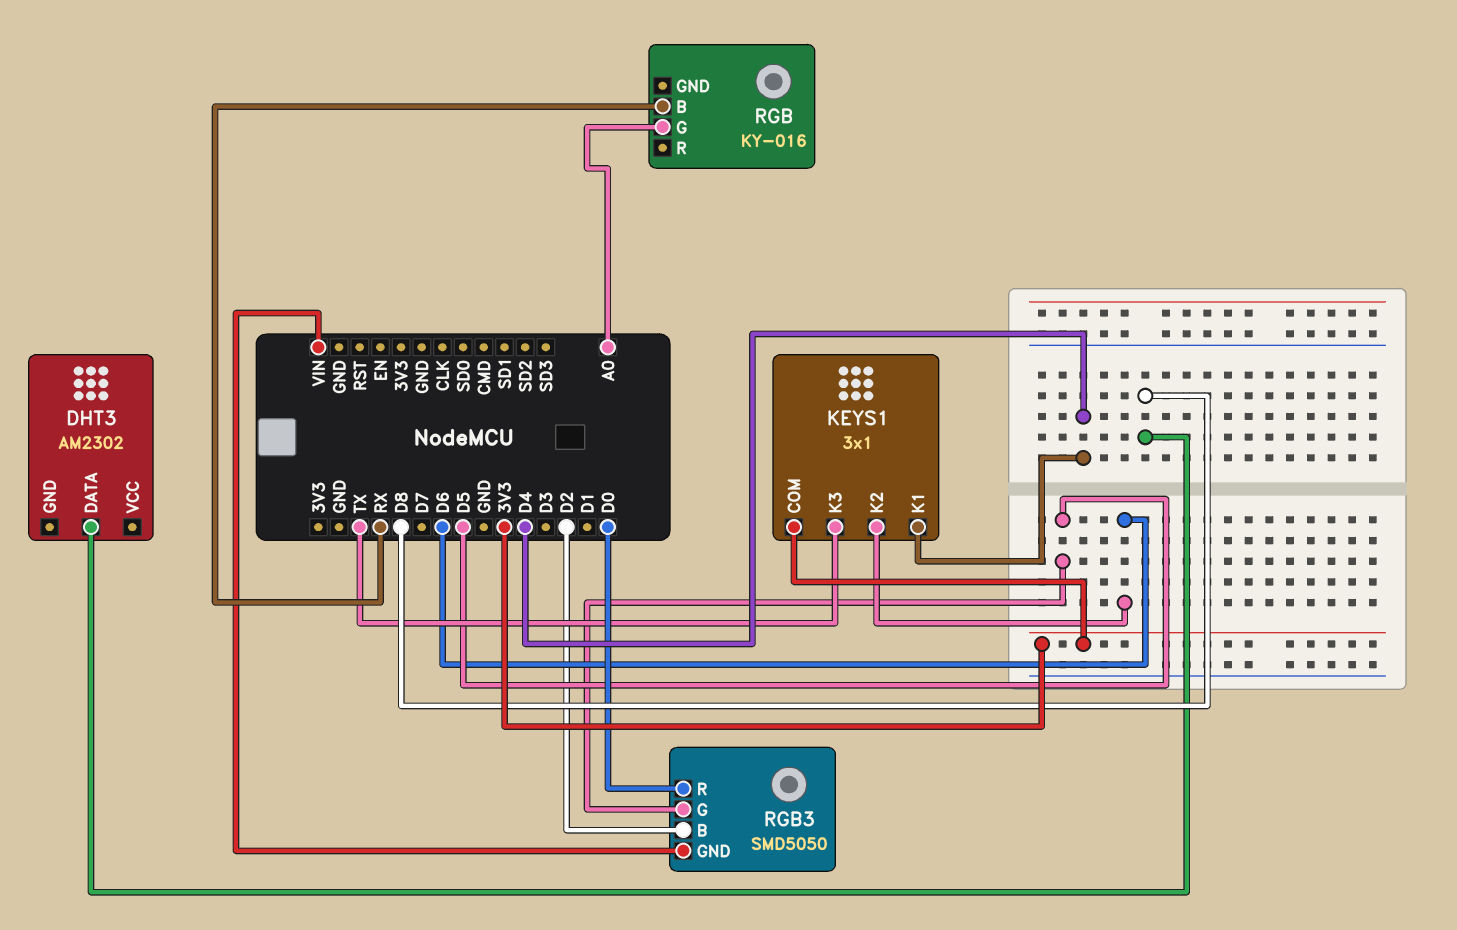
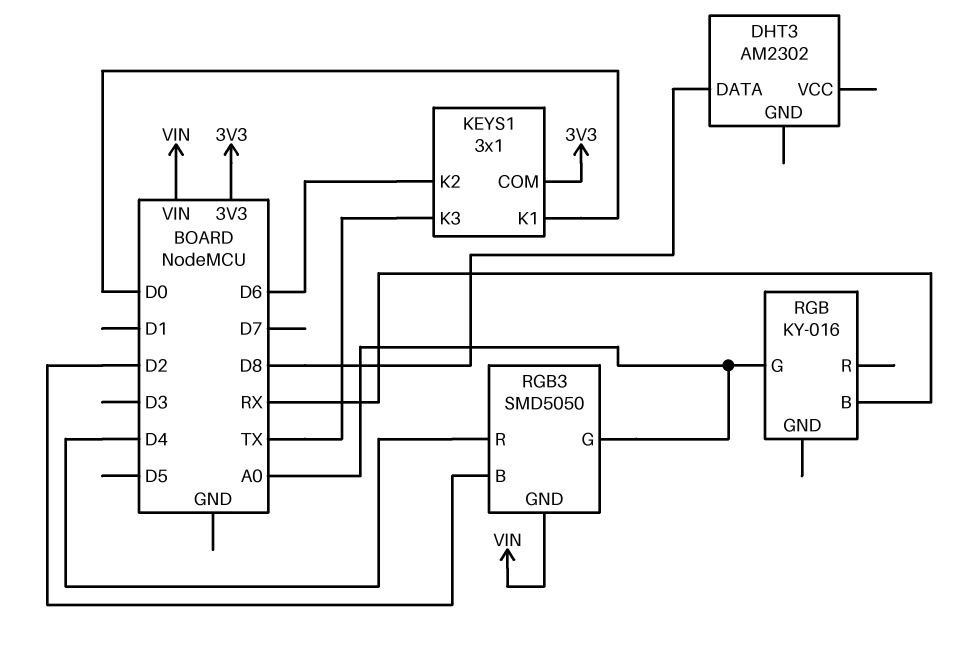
KEYS1 pin K1: D4 -> D0
RGB3 pin G: D5 -> A0
RGB3 pin R: D0 -> D4

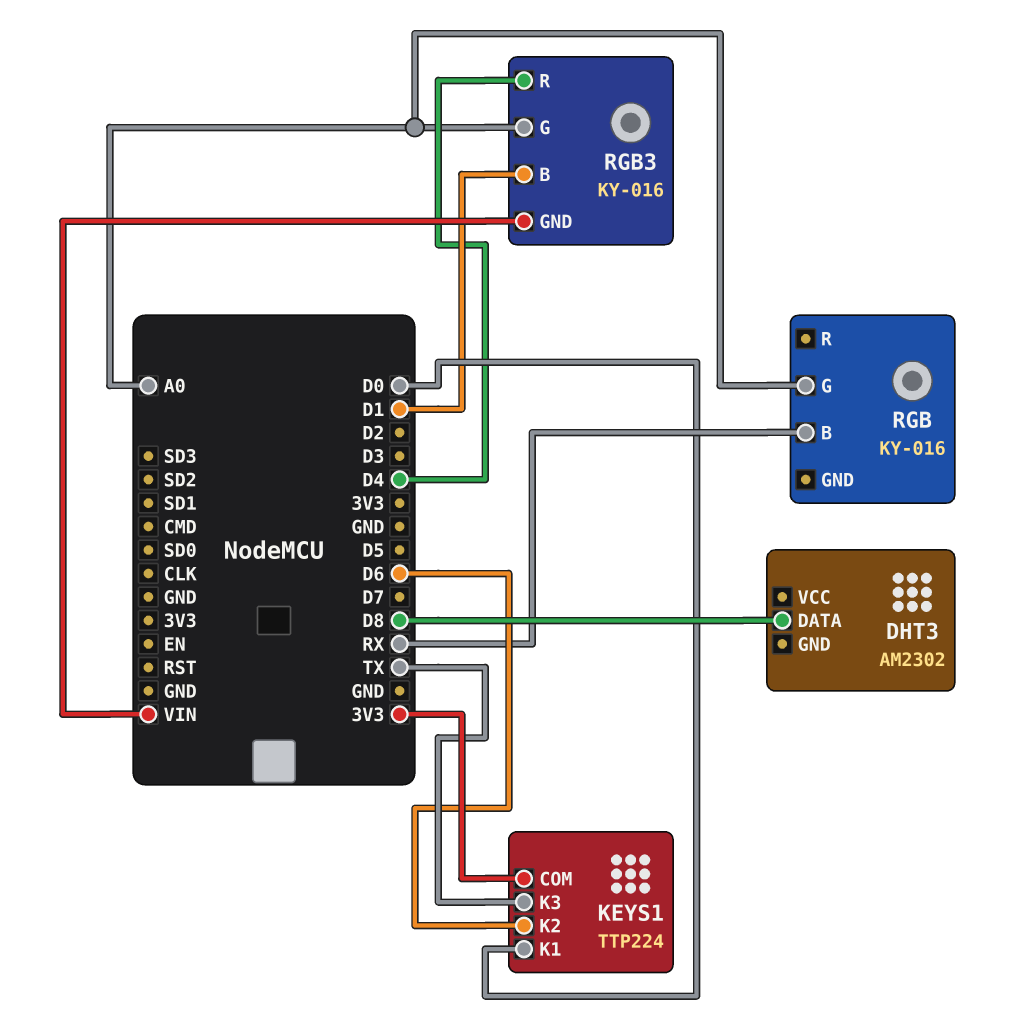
KEYS1: 3x1 -> TTP224
RGB3: SMD5050 -> KY-016
RGB3 pin B: D2 -> D1

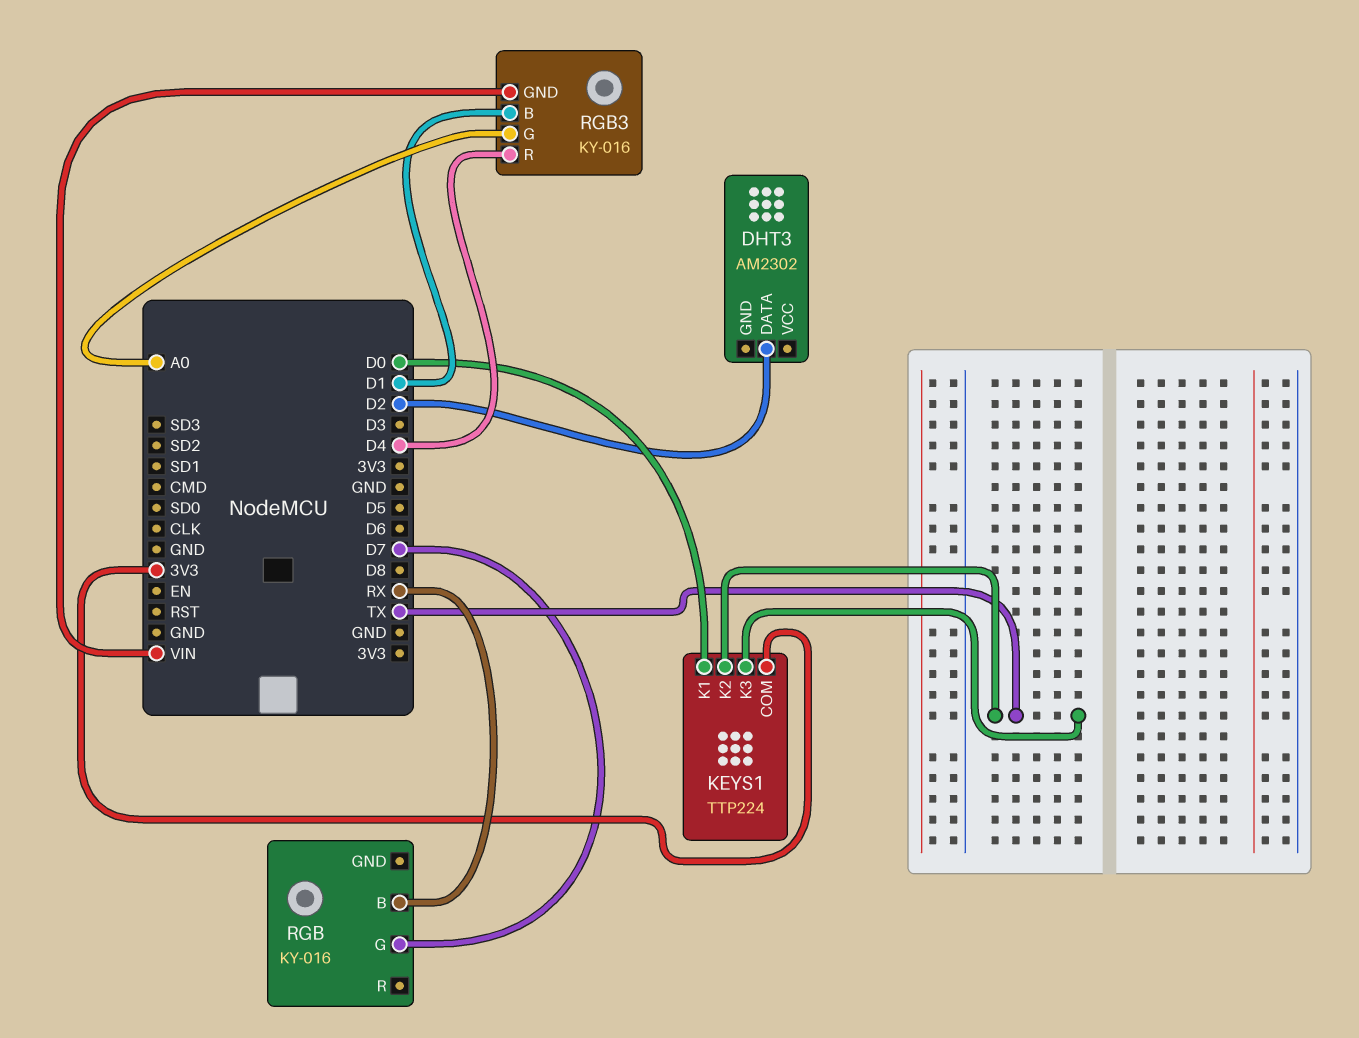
DHT3 pin DATA: D8 -> D2
KEYS1 pin K2: D6 -> TX
RGB pin G: A0 -> D7

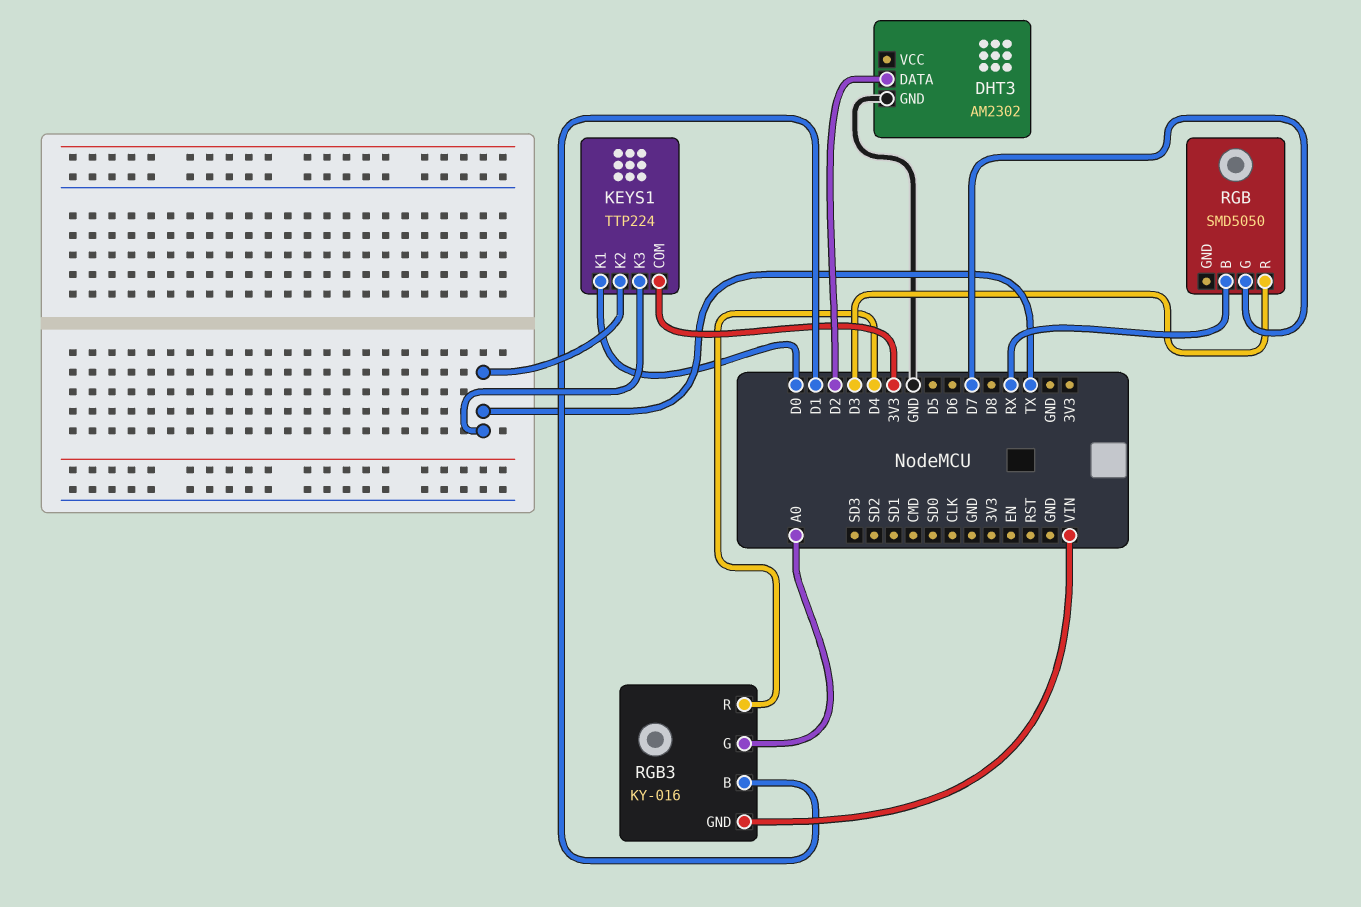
DHT3 pin GND: none -> GND
RGB: KY-016 -> SMD5050
RGB pin R: none -> D3

